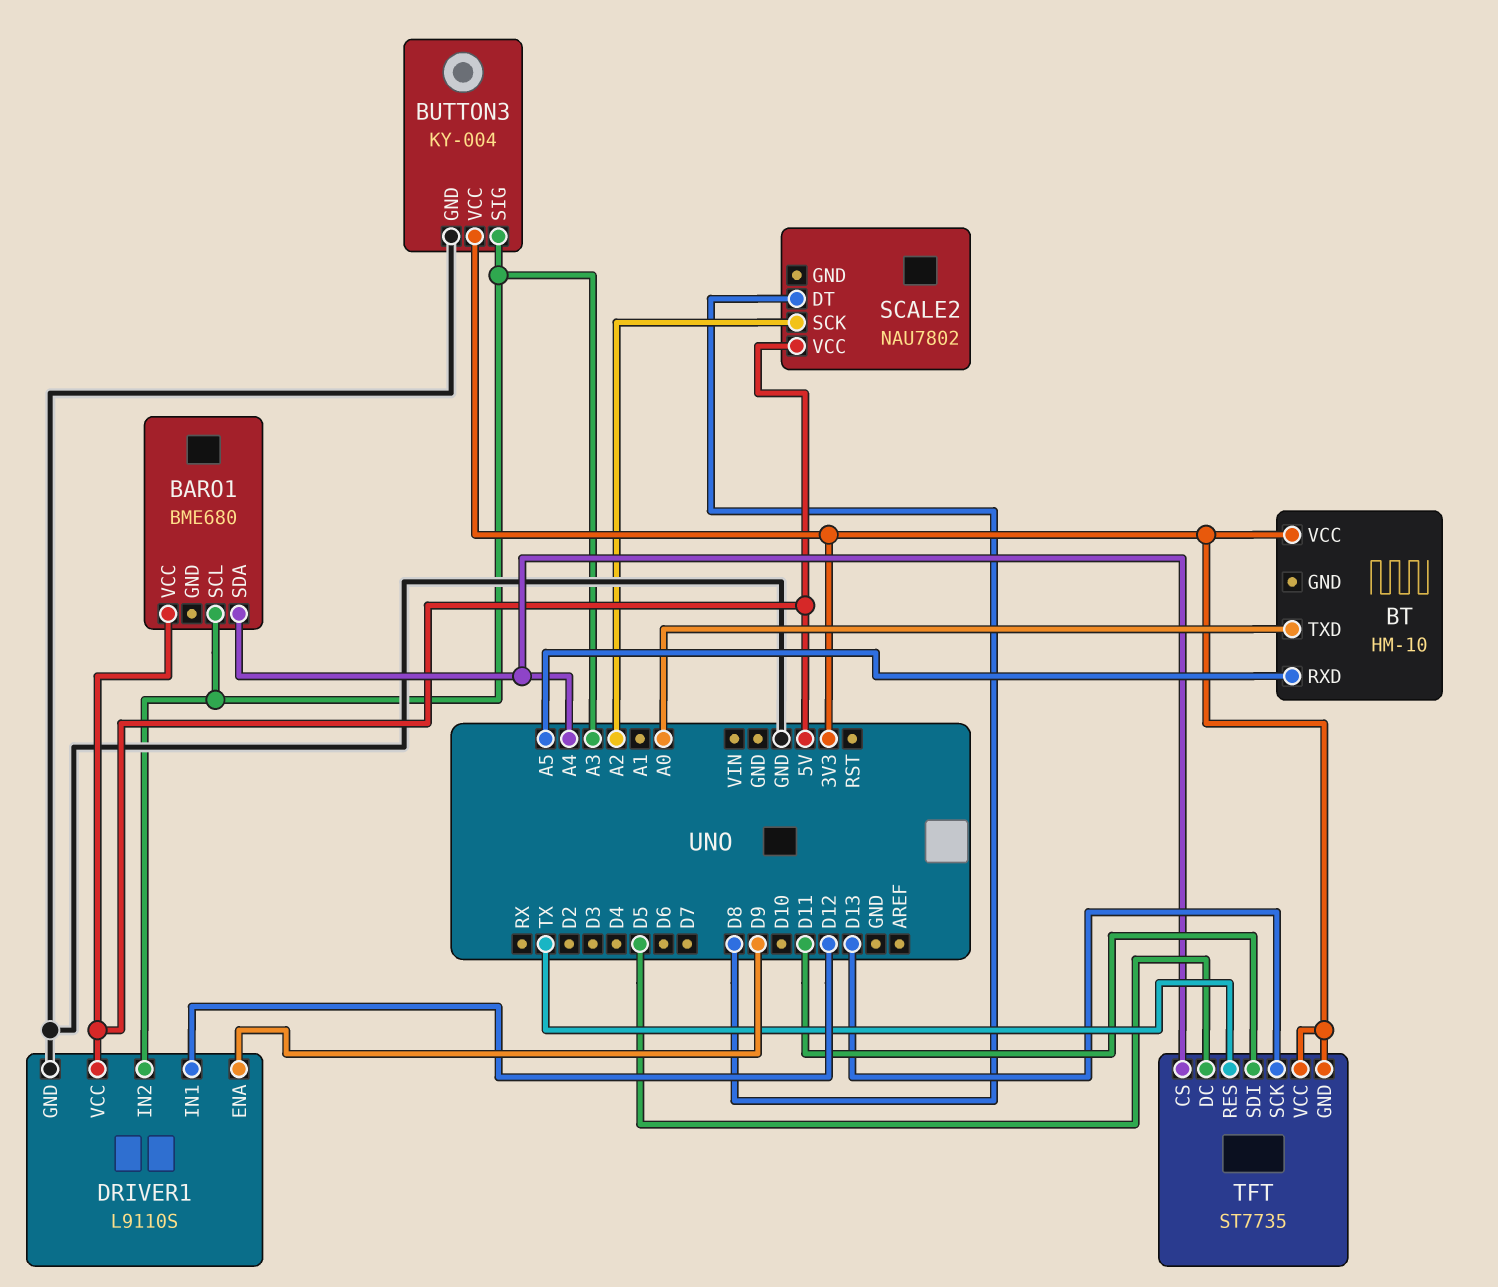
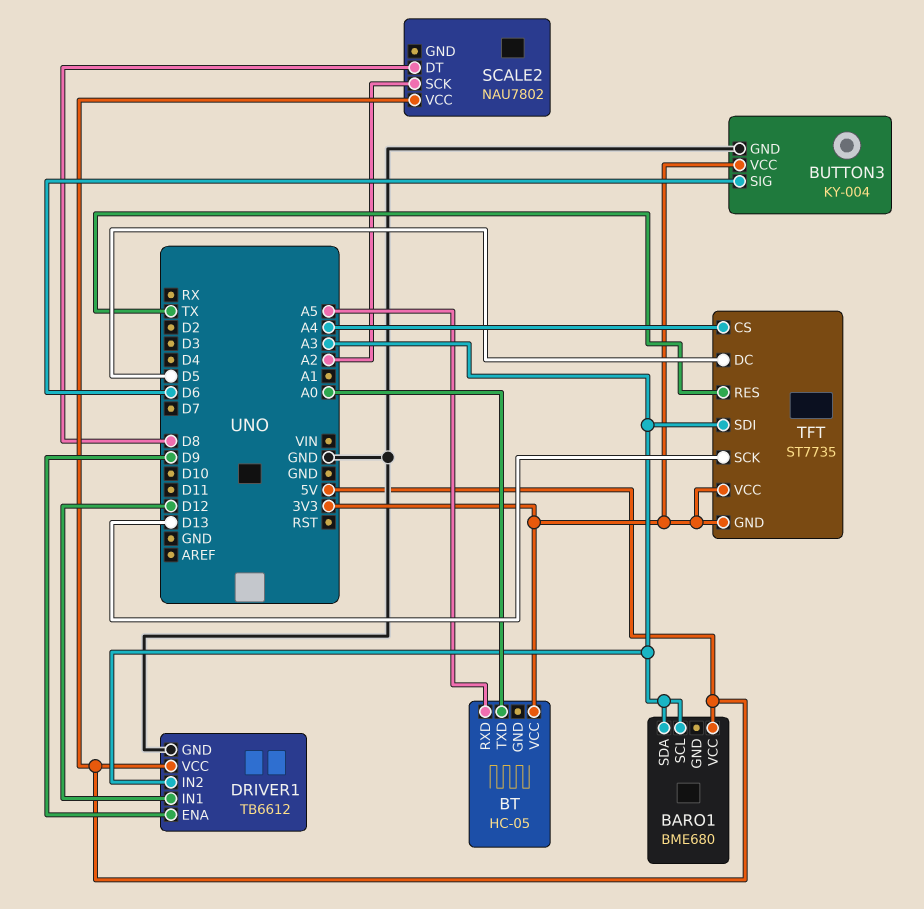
BARO1 pin SDA: A4 -> A3
BT: HM-10 -> HC-05
BUTTON3 pin SIG: A3 -> D6
DRIVER1: L9110S -> TB6612
TFT pin SDI: D11 -> A3

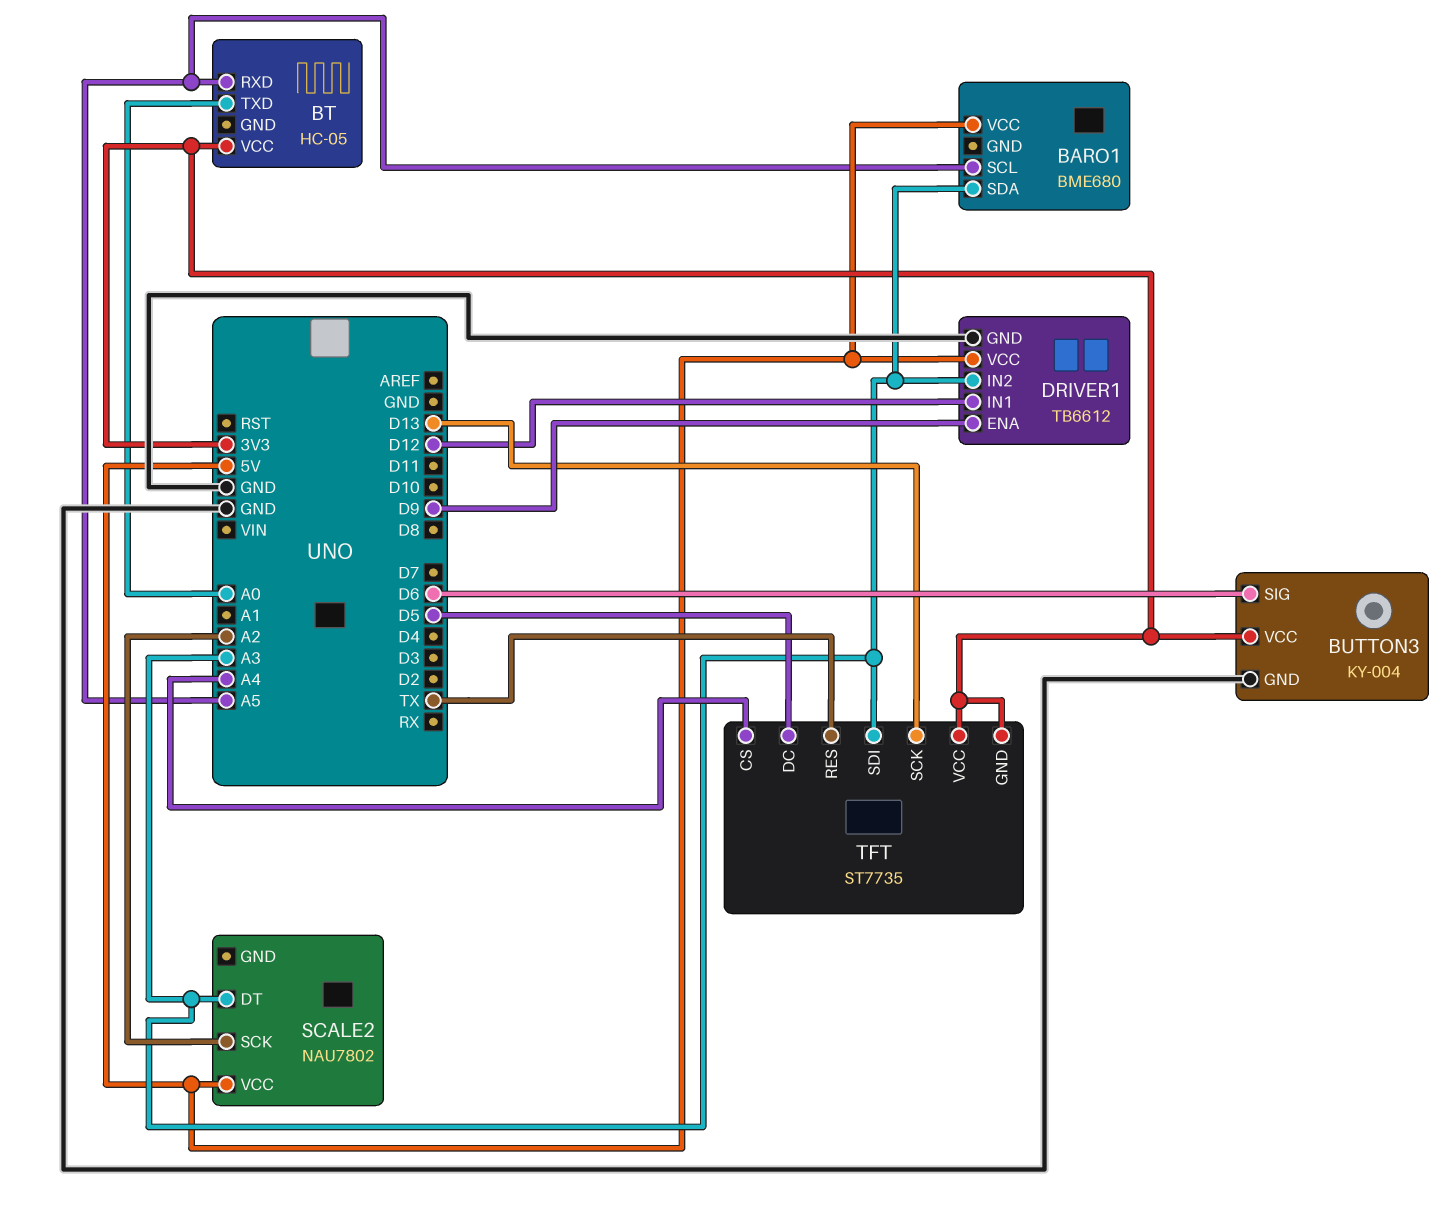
BARO1 pin SCL: A3 -> A5
SCALE2 pin DT: D8 -> A3

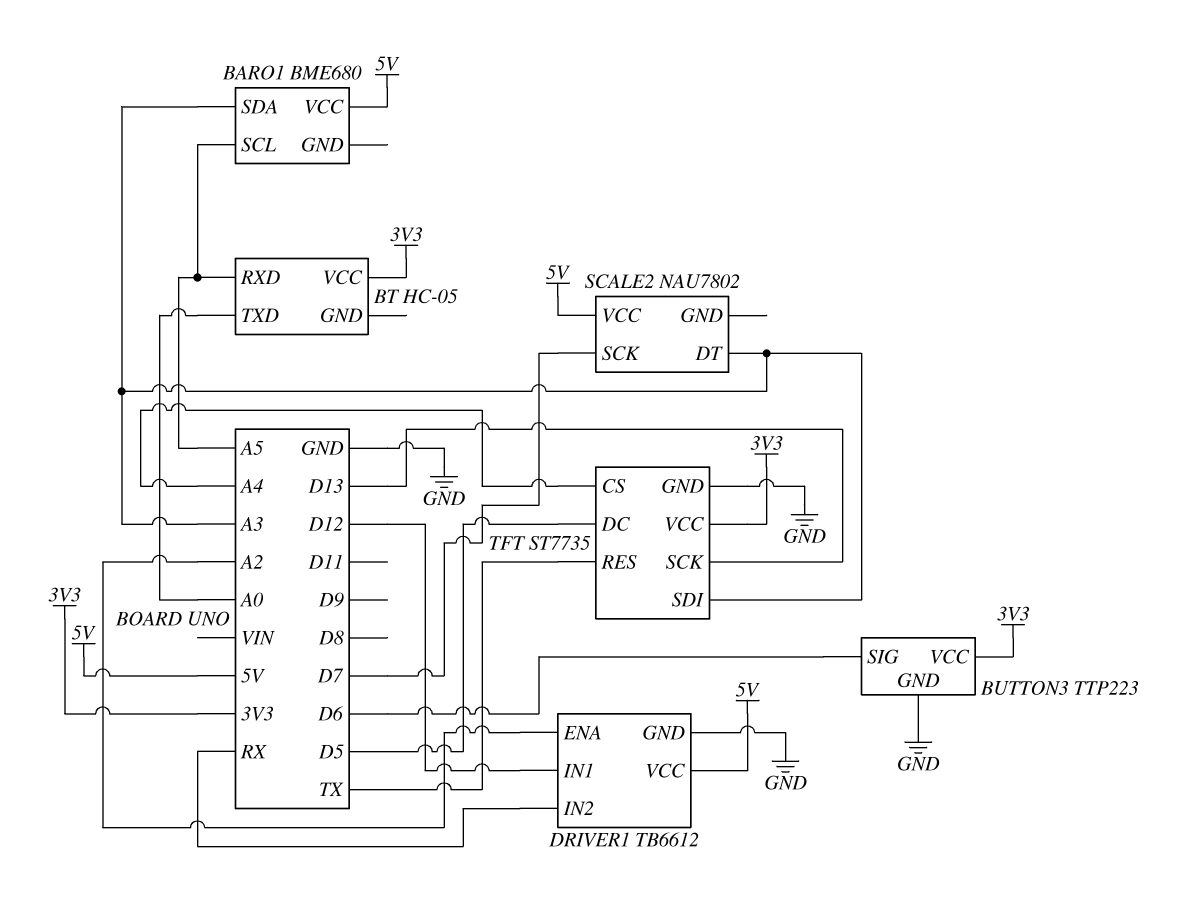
BUTTON3: KY-004 -> TTP223
DRIVER1 pin ENA: D9 -> A2
DRIVER1 pin IN2: A3 -> RX
SCALE2 pin SCK: A2 -> D7
TFT pin GND: 3V3 -> GND

